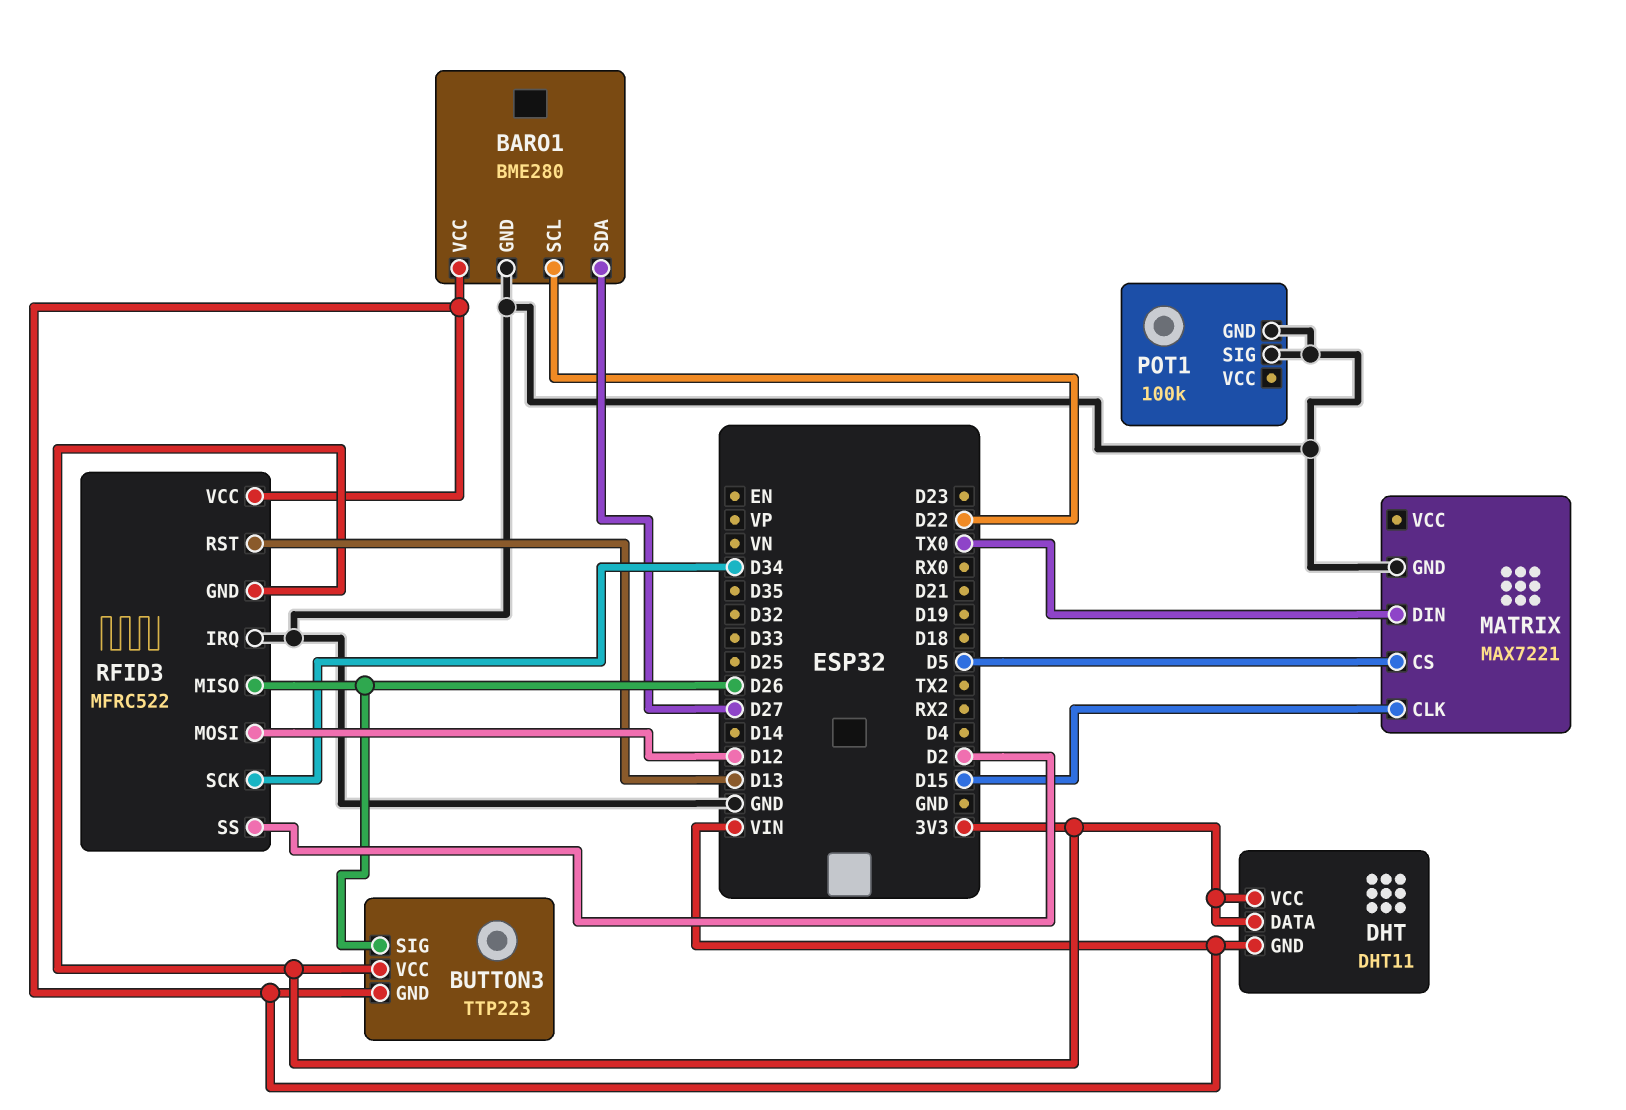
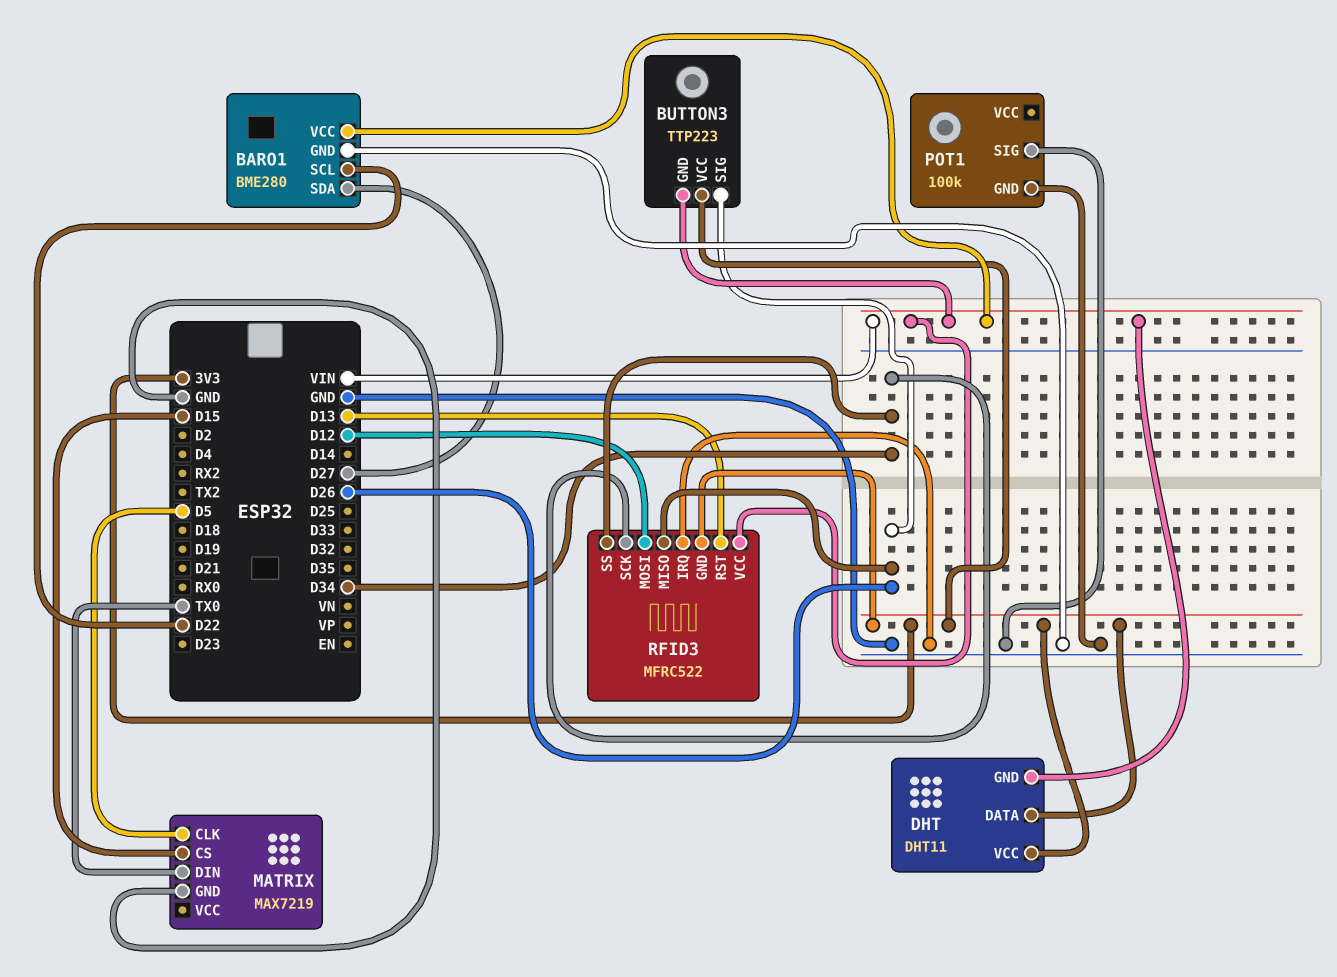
MATRIX: MAX7221 -> MAX7219
MATRIX pin CLK: D15 -> D5
MATRIX pin CS: D5 -> D15
RFID3 pin SS: D2 -> D34

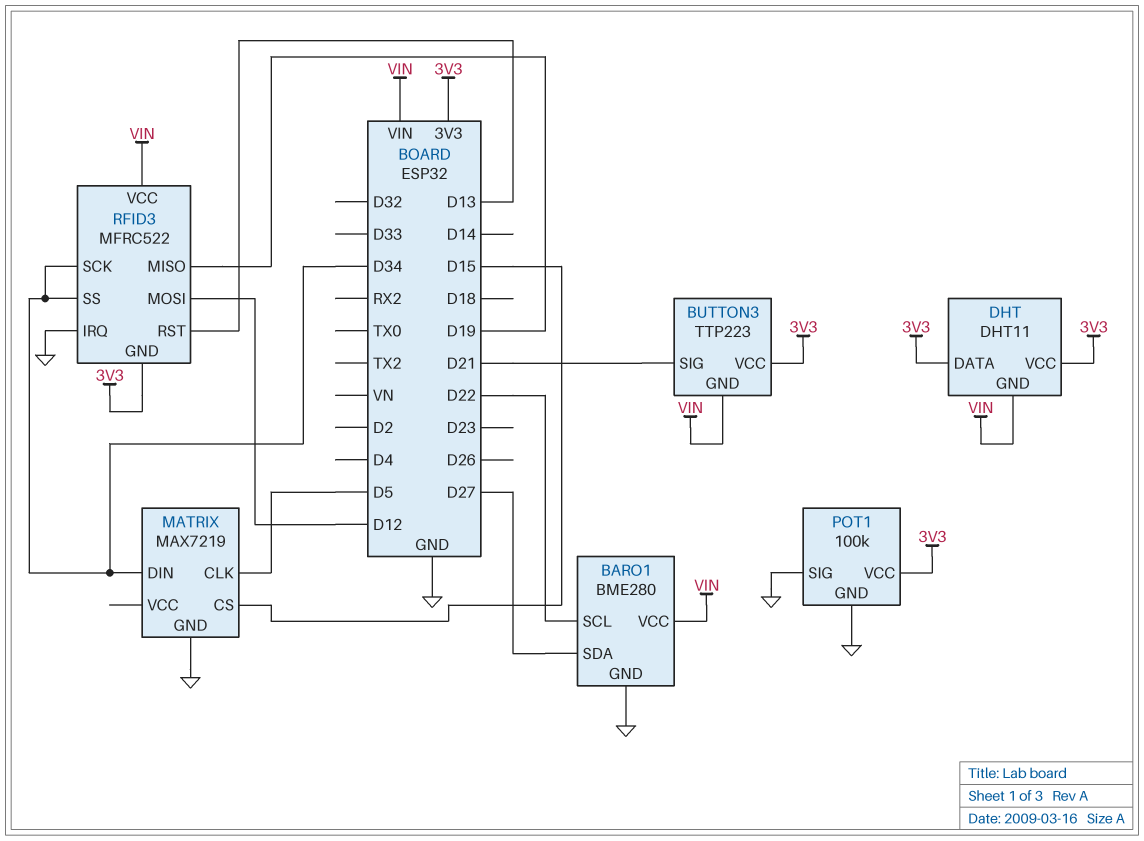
BUTTON3 pin SIG: D26 -> D21
MATRIX pin DIN: TX0 -> D34
POT1 pin VCC: none -> 3V3
RFID3 pin MISO: D26 -> D19

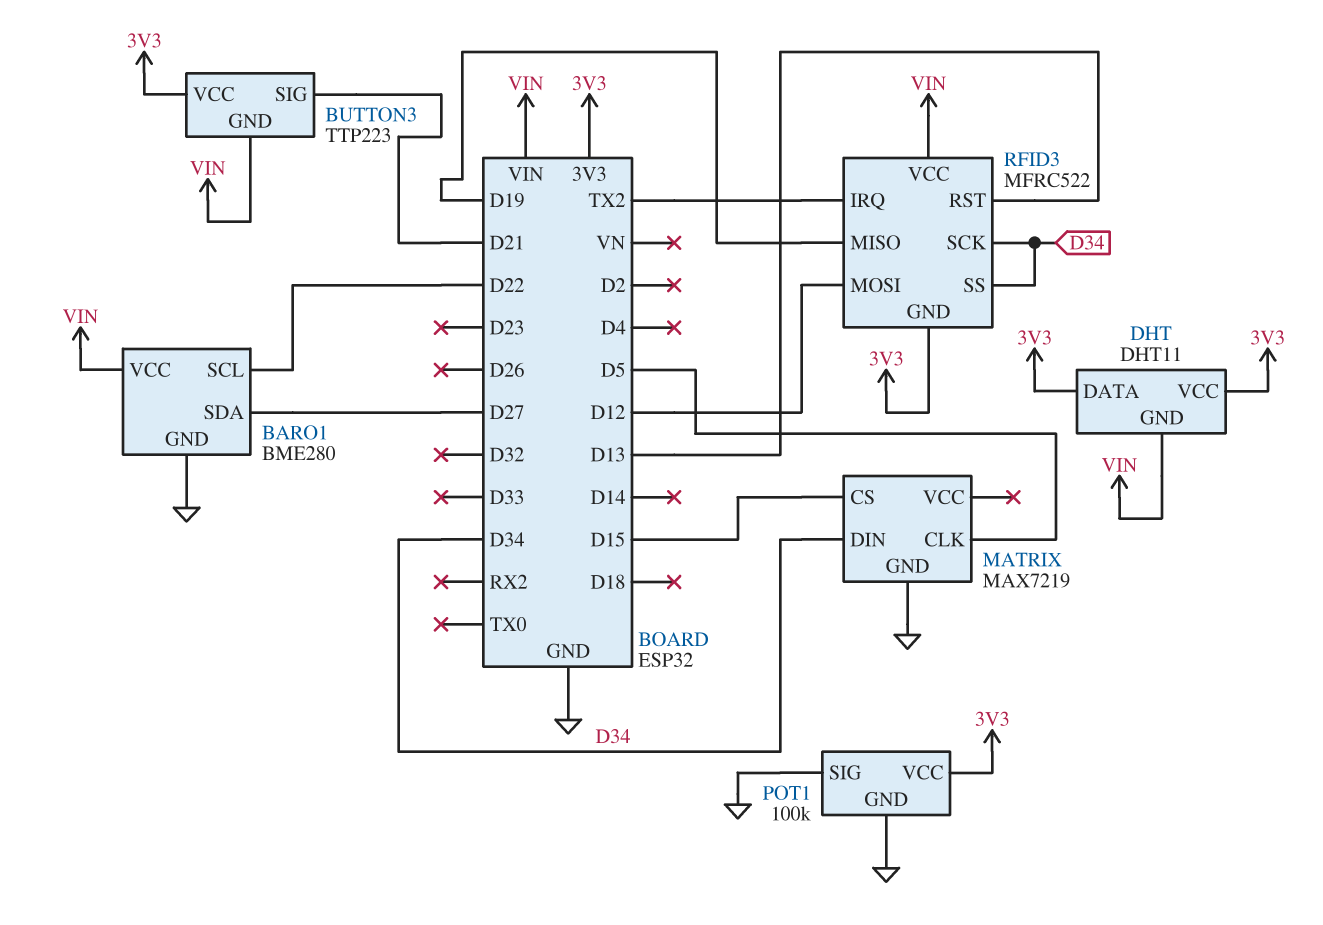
RFID3 pin IRQ: GND -> TX2

